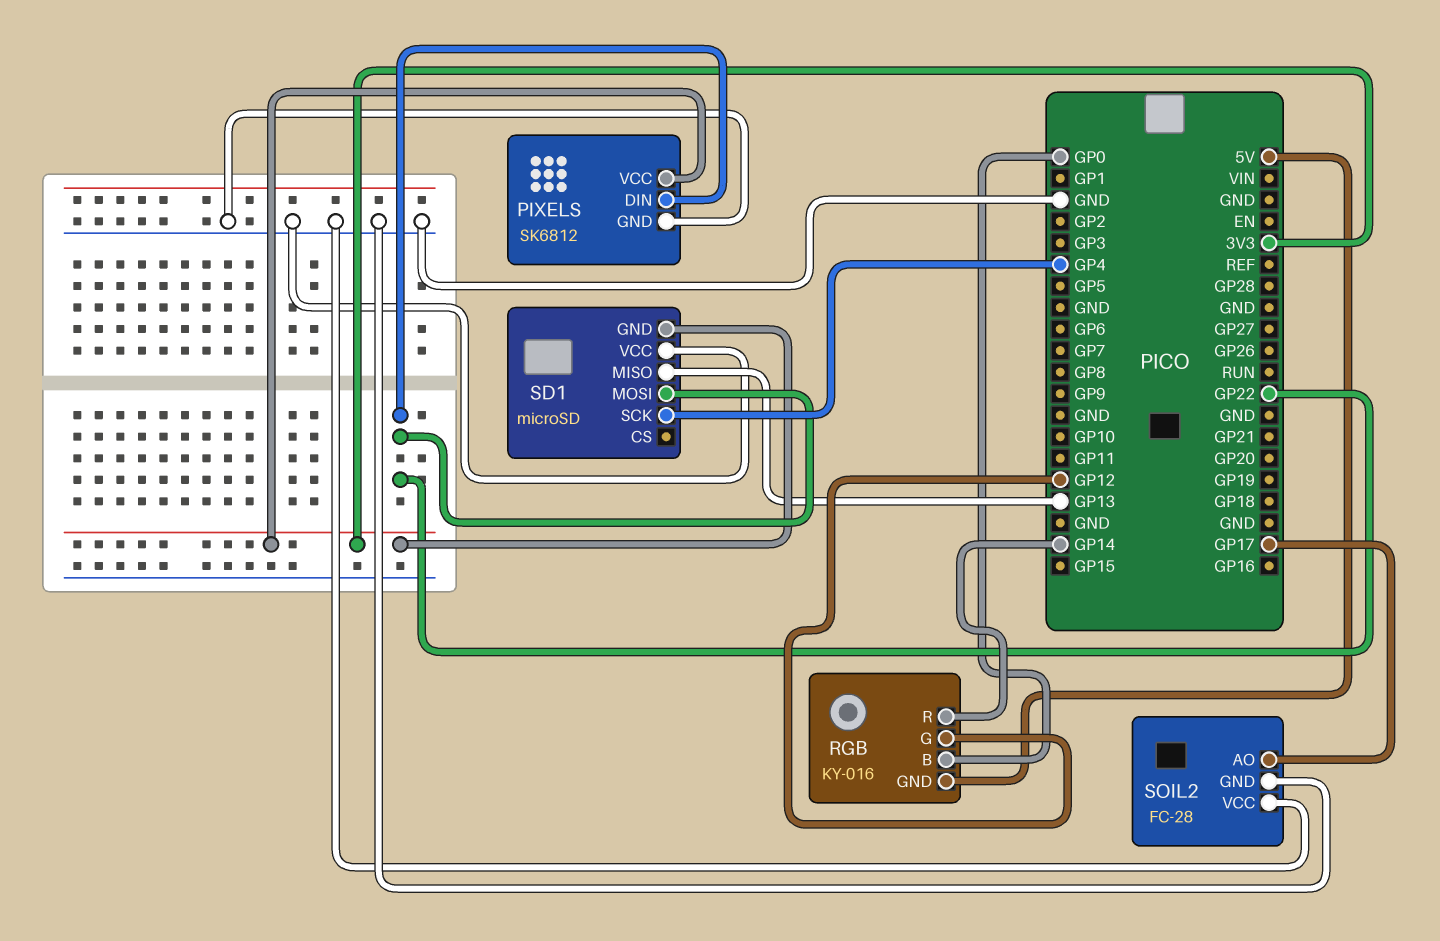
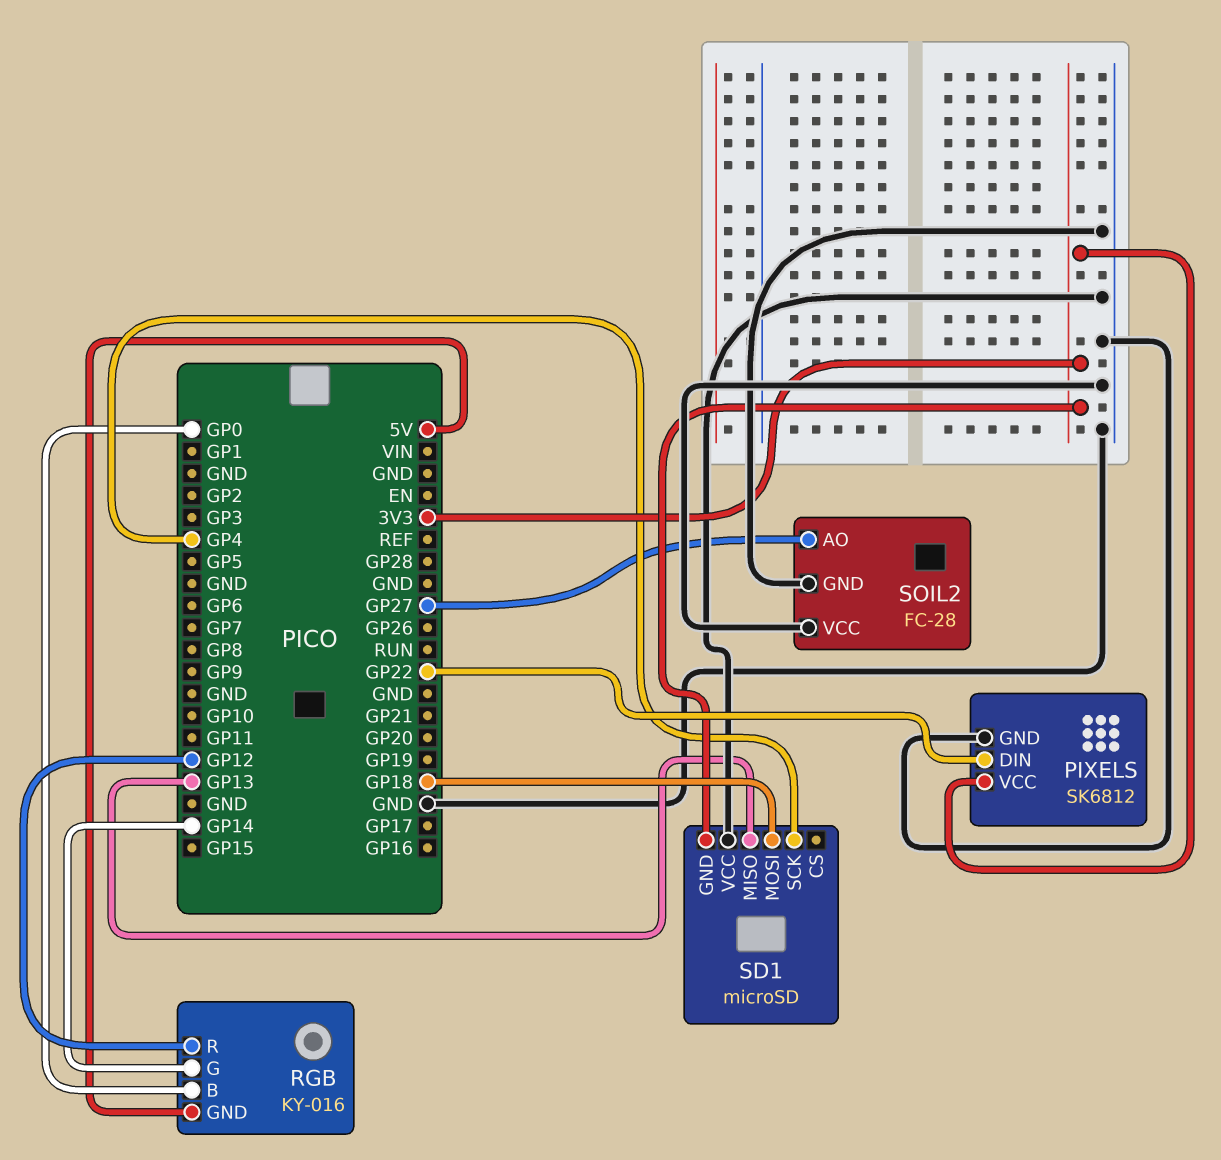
RGB pin G: GP12 -> GP14
RGB pin R: GP14 -> GP12
SD1 pin MOSI: GP22 -> GP18
SOIL2 pin AO: GP17 -> GP27

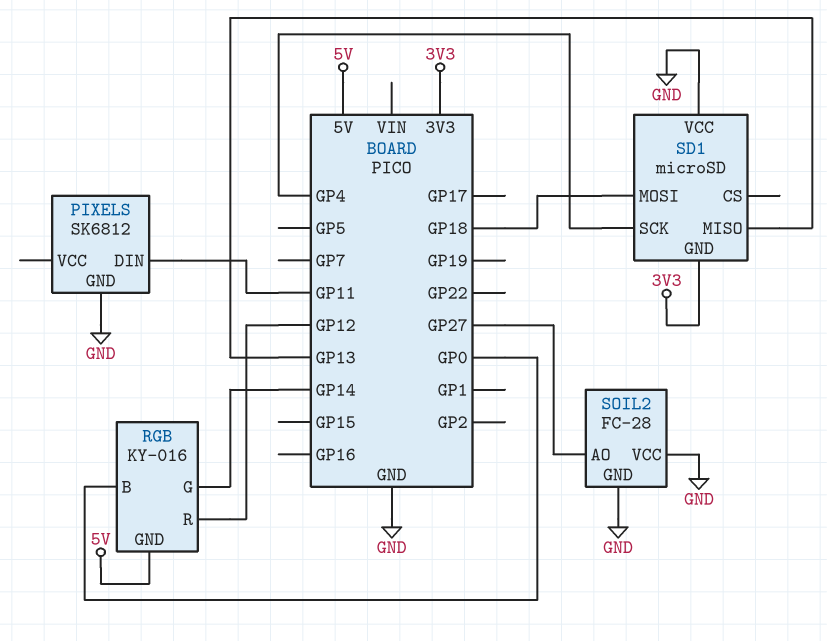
PIXELS pin DIN: GP22 -> GP11
PIXELS pin VCC: 3V3 -> none

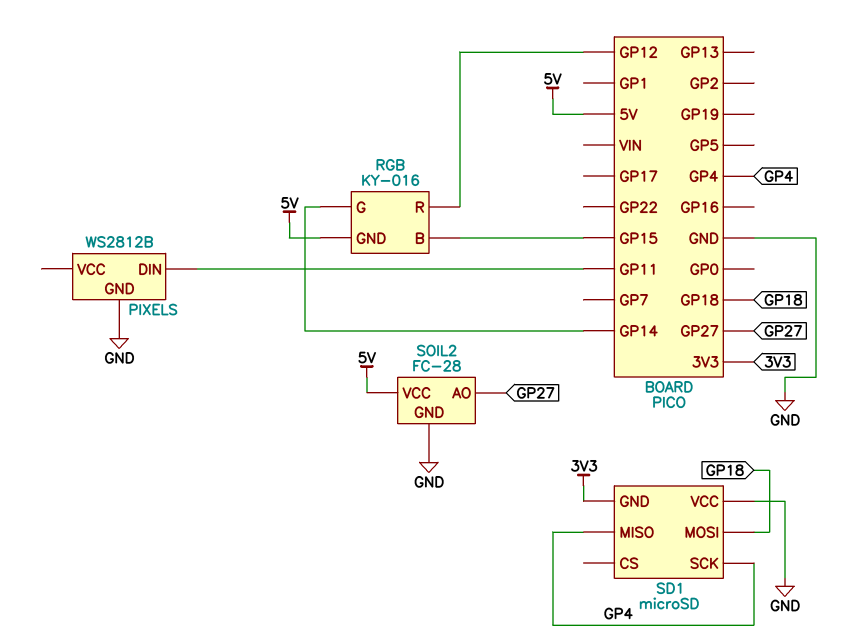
PIXELS: SK6812 -> WS2812B
RGB pin B: GP0 -> GP15
SD1 pin MISO: GP13 -> GP4
SOIL2 pin VCC: GND -> 5V

